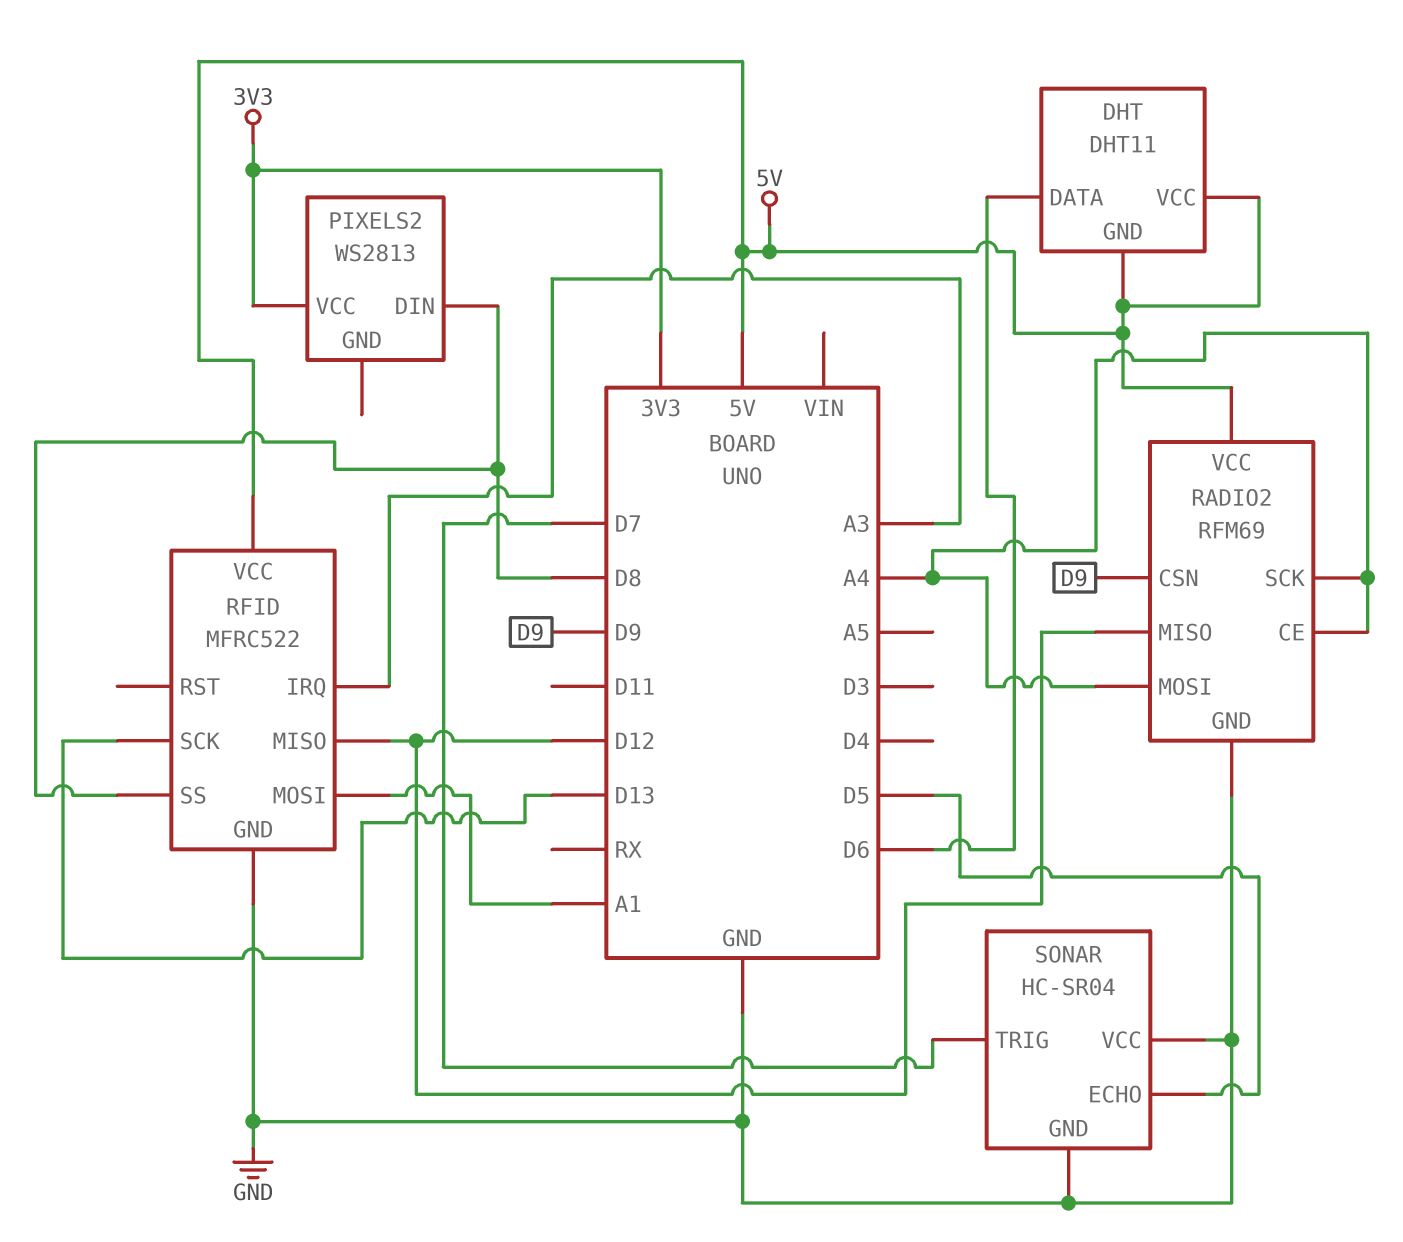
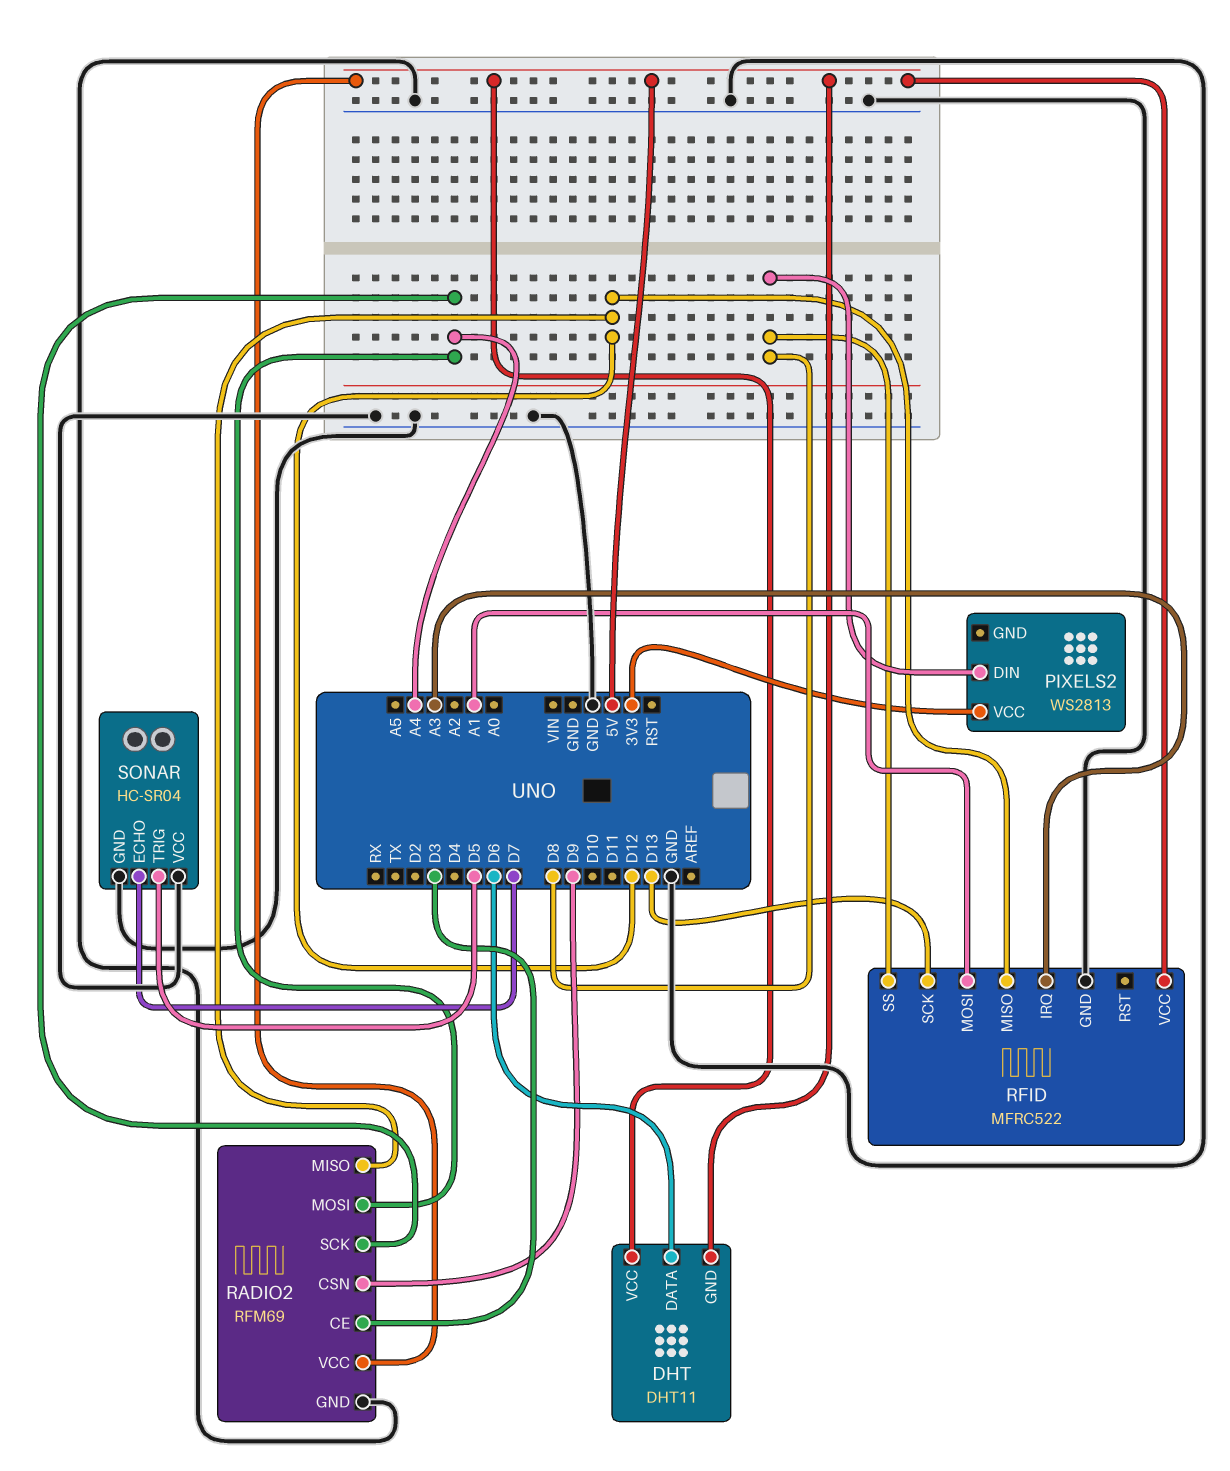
RADIO2 pin CE: A4 -> D3
SONAR pin ECHO: D5 -> D7
SONAR pin TRIG: D7 -> D5

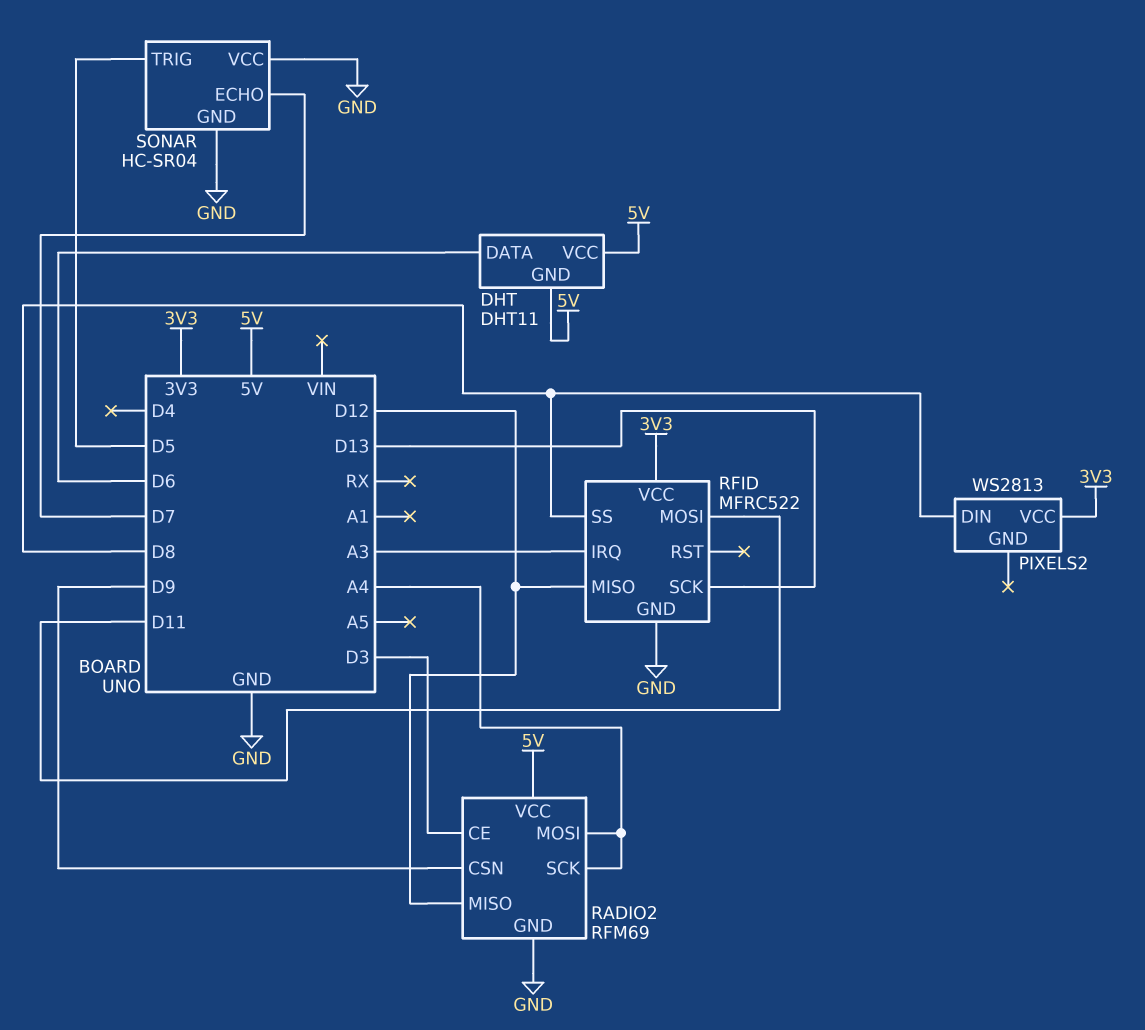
RFID pin MOSI: A1 -> D11
RFID pin VCC: 5V -> 3V3

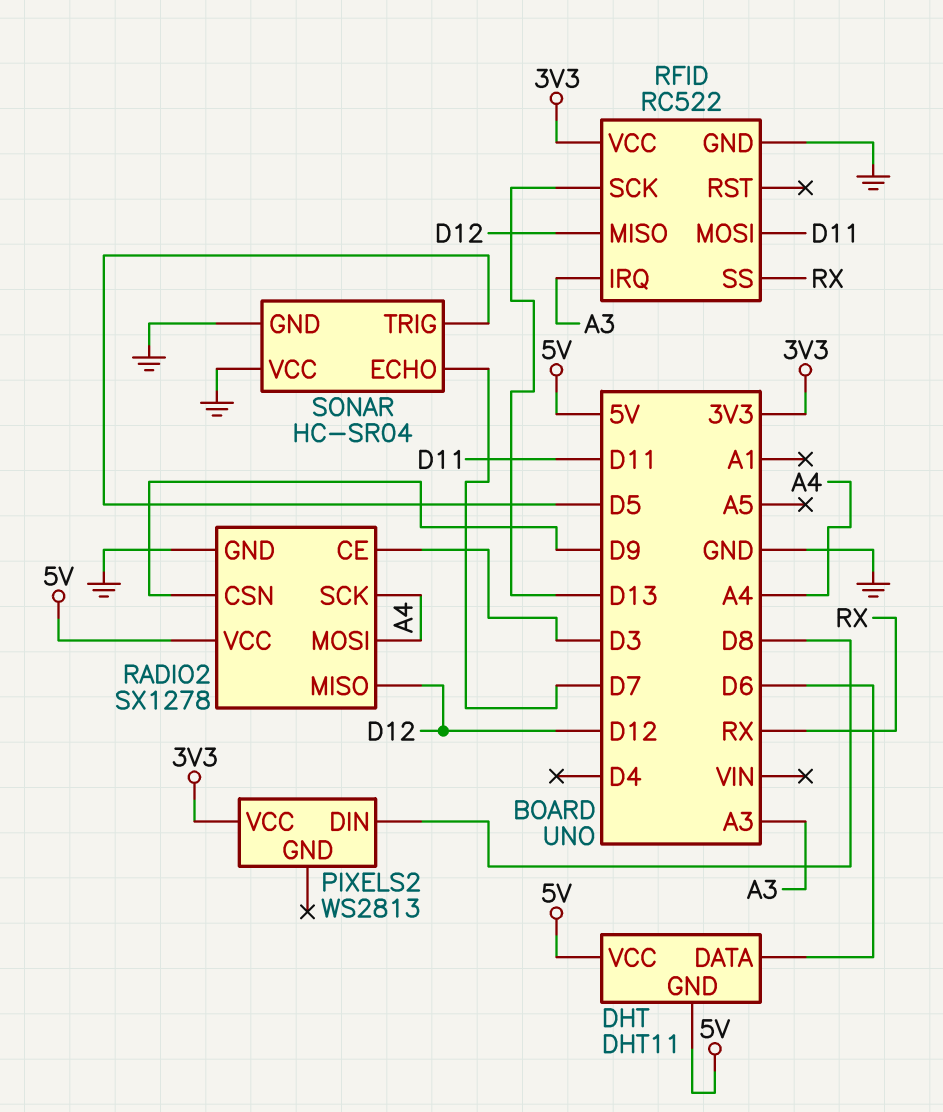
RADIO2: RFM69 -> SX1278
RFID: MFRC522 -> RC522
RFID pin SS: D8 -> RX

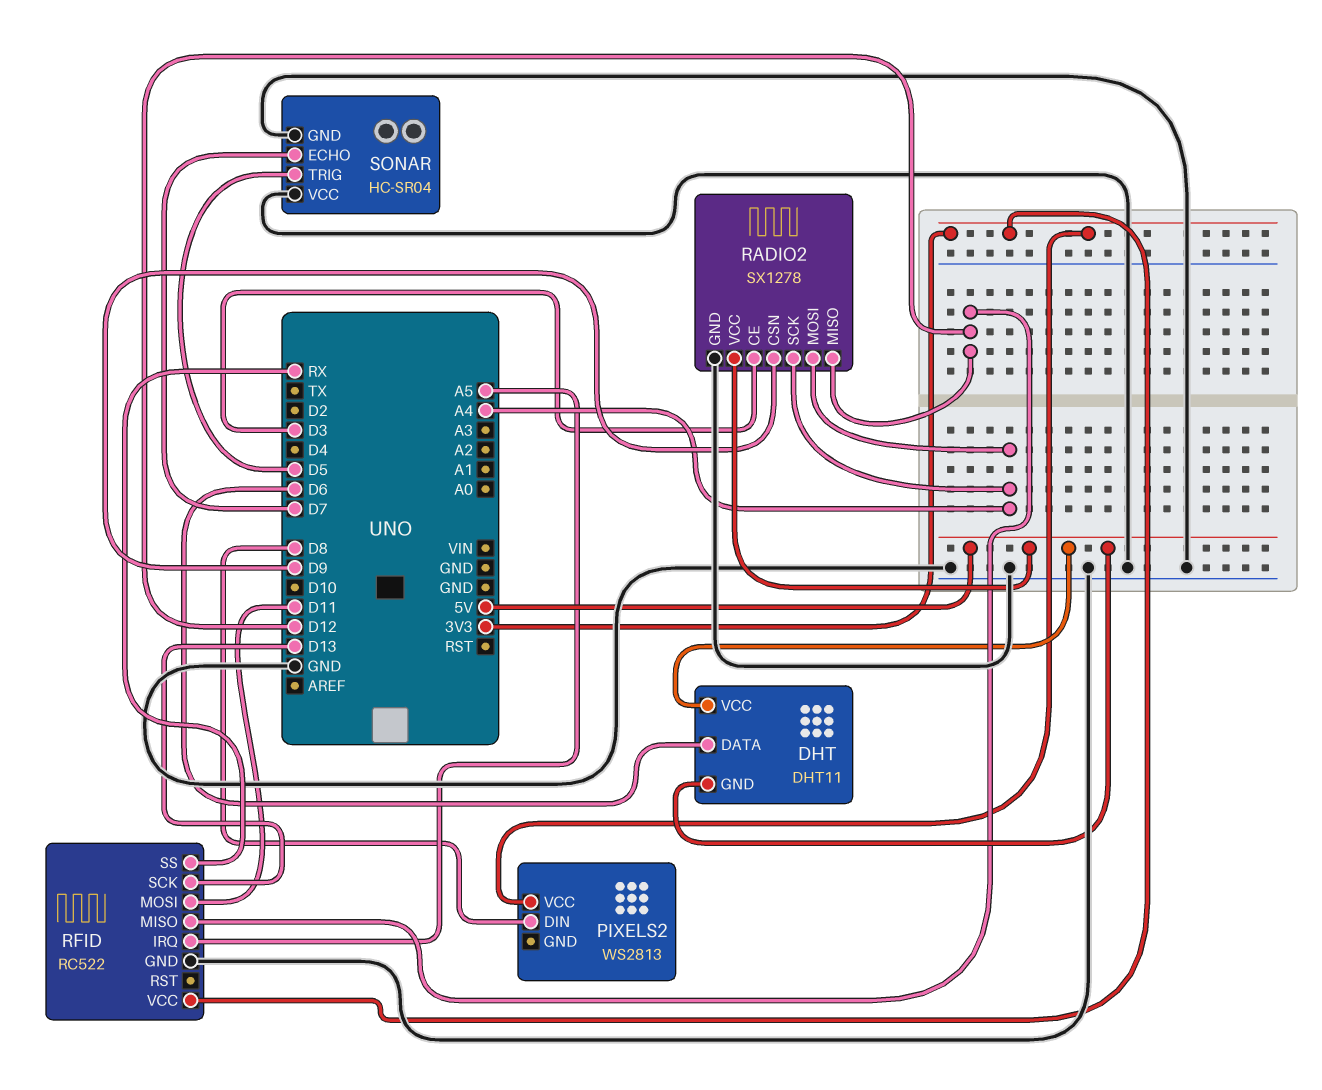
RFID pin IRQ: A3 -> A5

